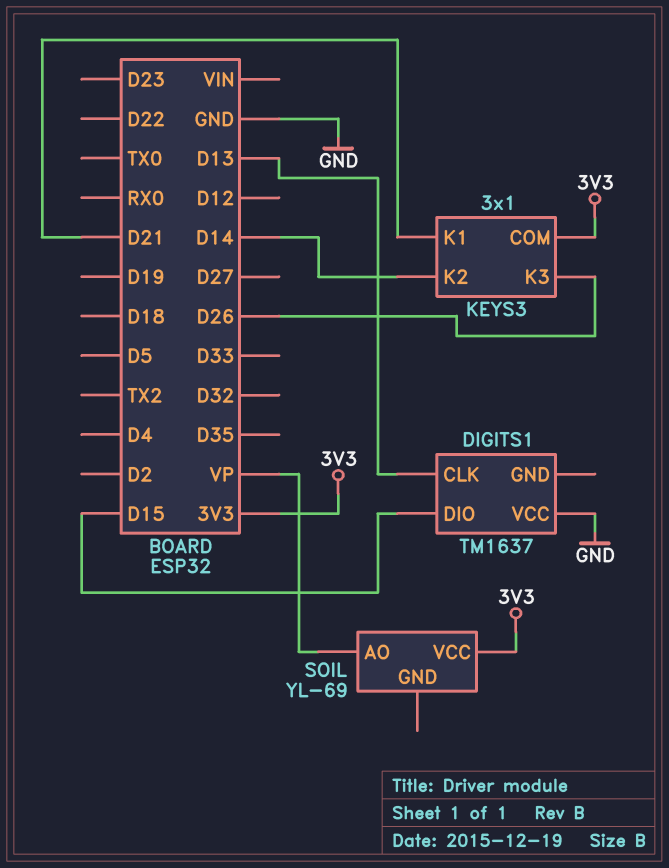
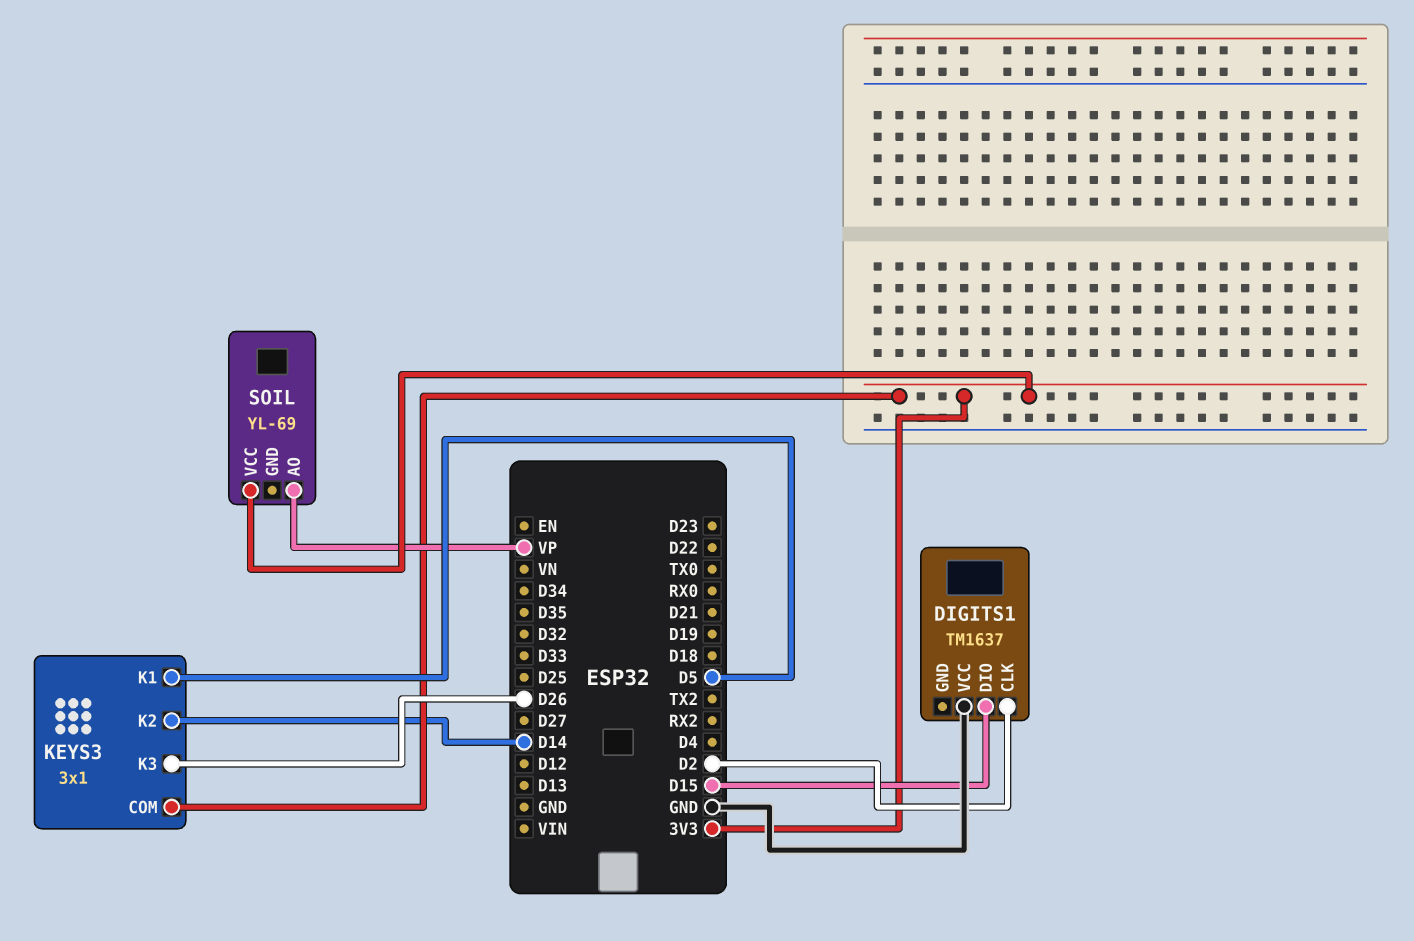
DIGITS1 pin CLK: D13 -> D2
KEYS3 pin K1: D21 -> D5

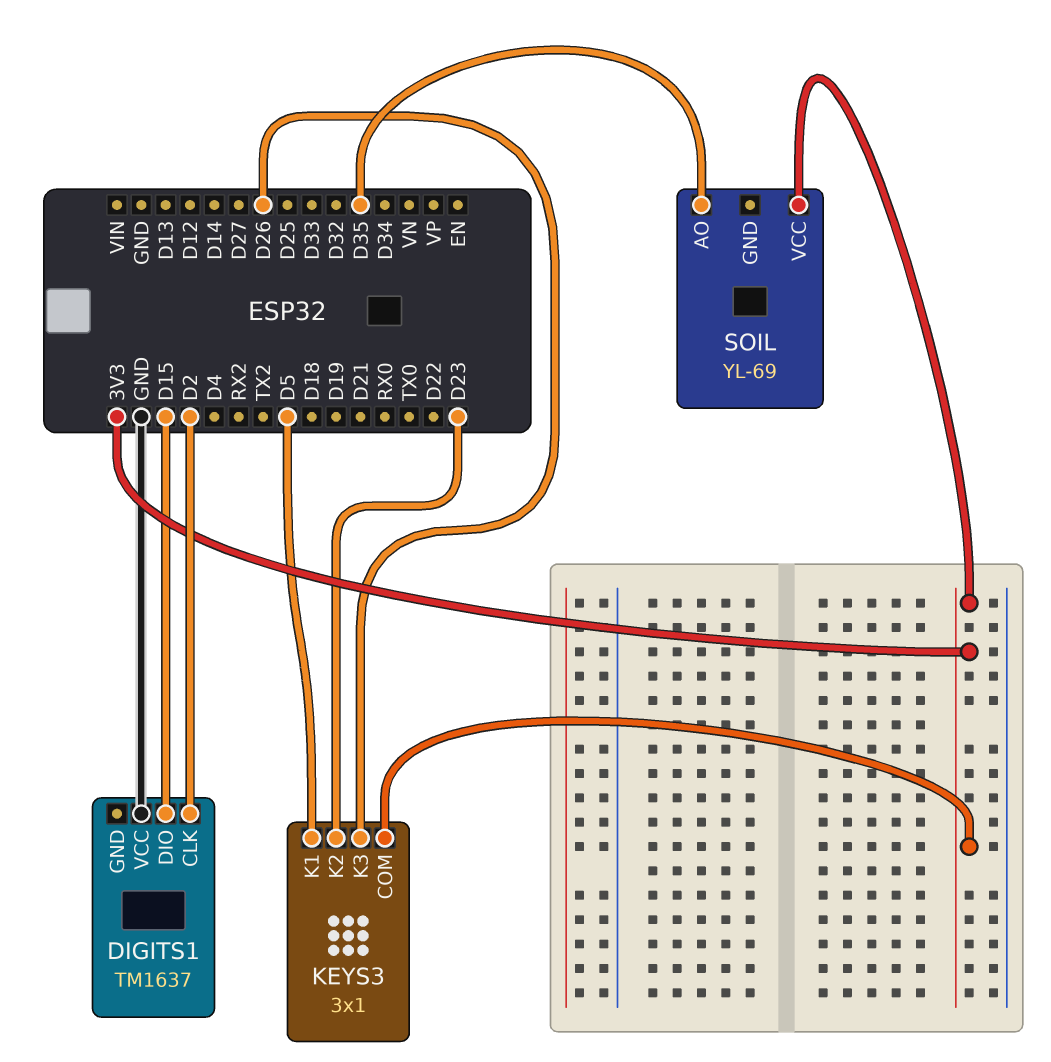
KEYS3 pin K2: D14 -> D23
SOIL pin AO: VP -> D35

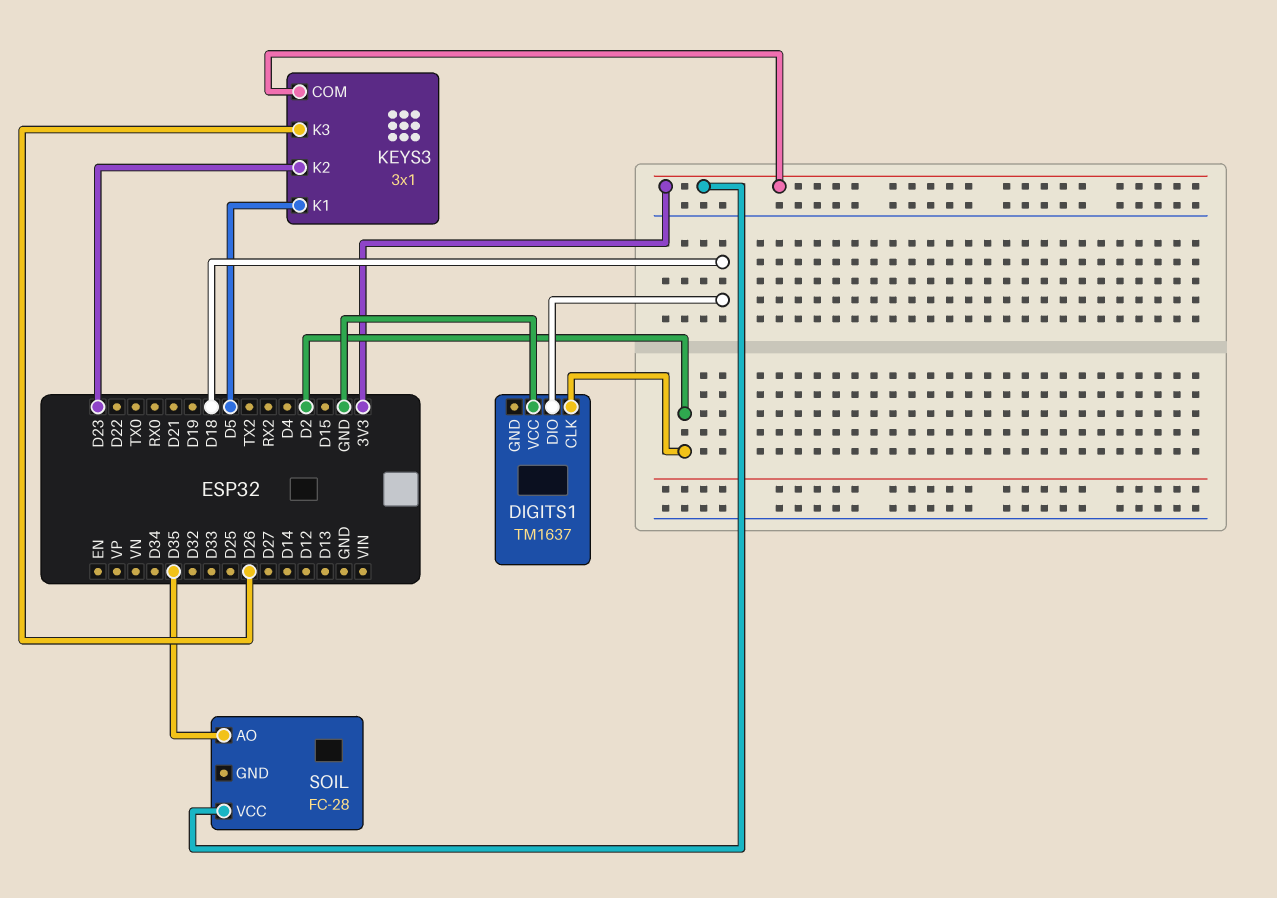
DIGITS1 pin DIO: D15 -> D18
SOIL: YL-69 -> FC-28

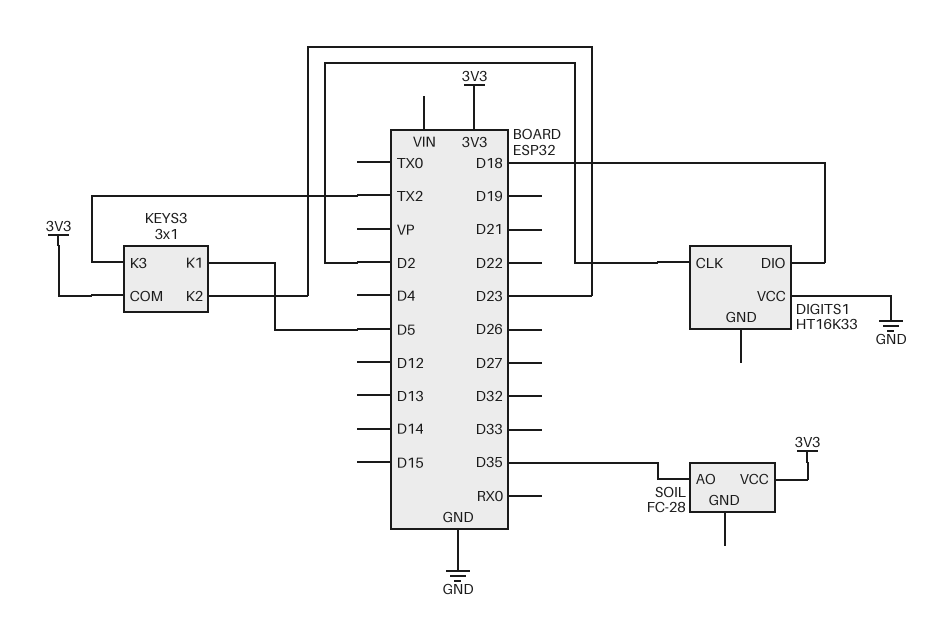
DIGITS1: TM1637 -> HT16K33
KEYS3 pin K3: D26 -> TX2

